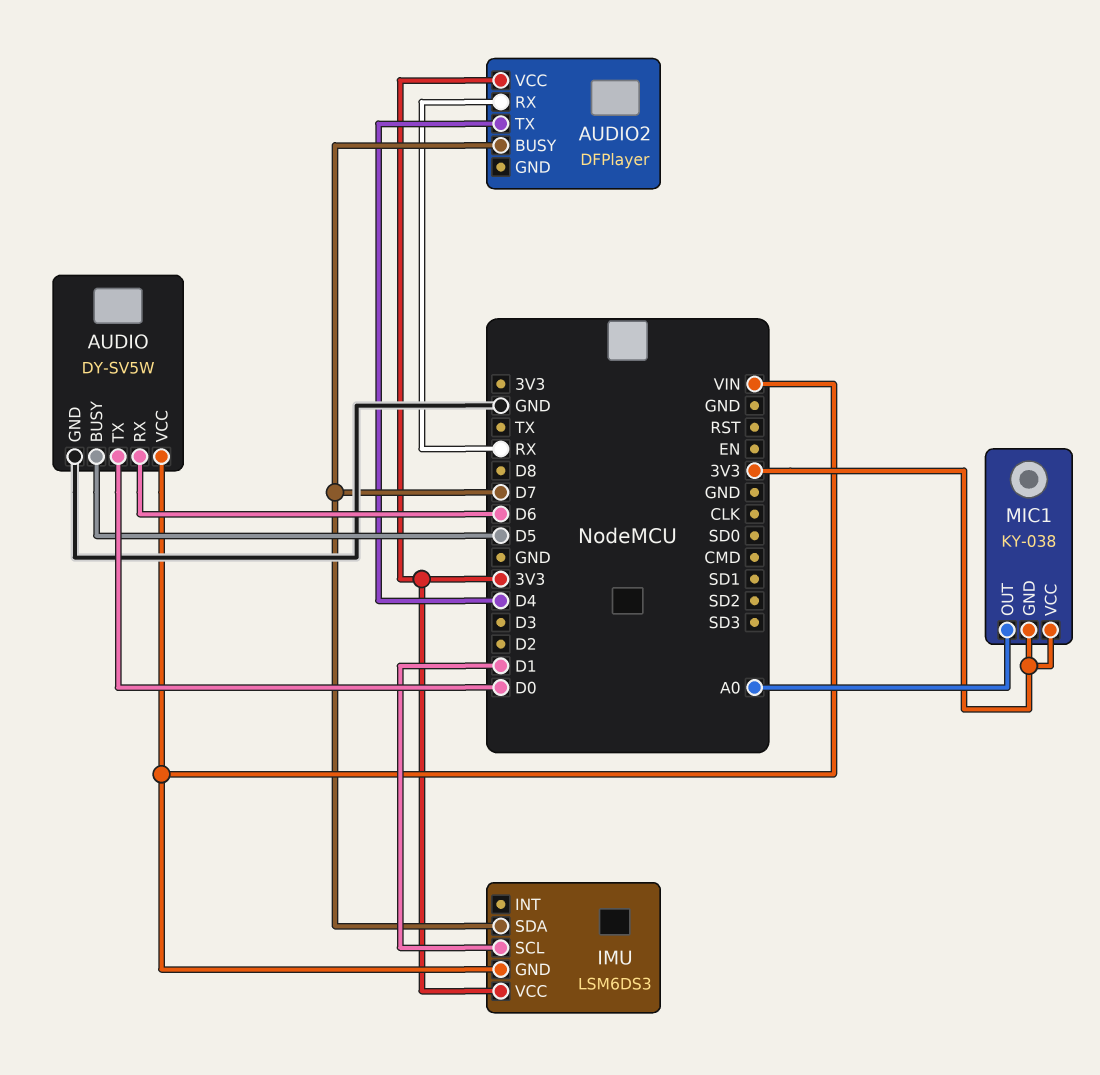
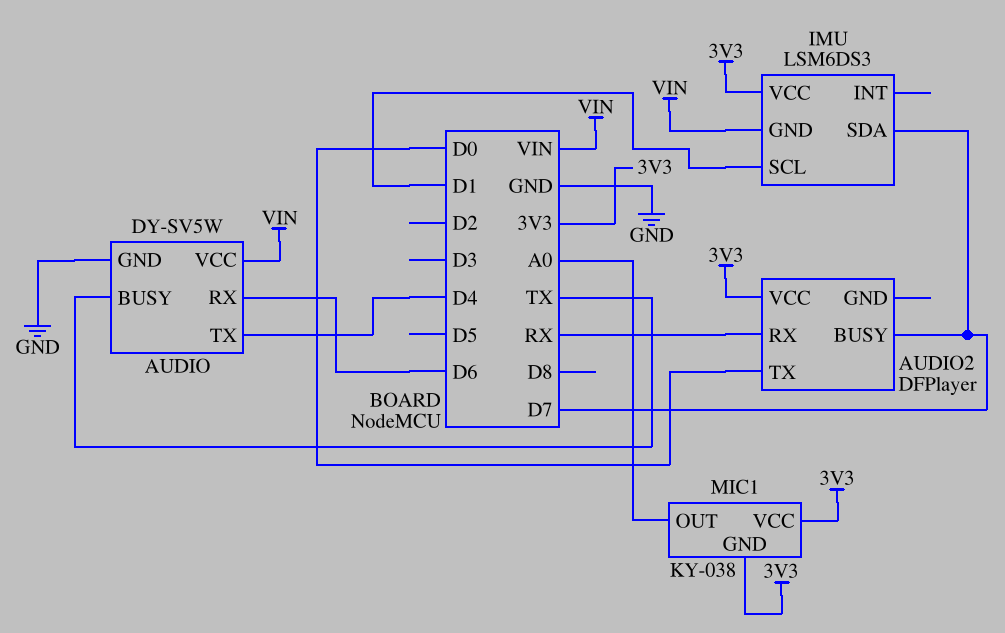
AUDIO pin BUSY: D5 -> TX
AUDIO pin TX: D0 -> D4
AUDIO2 pin TX: D4 -> D0

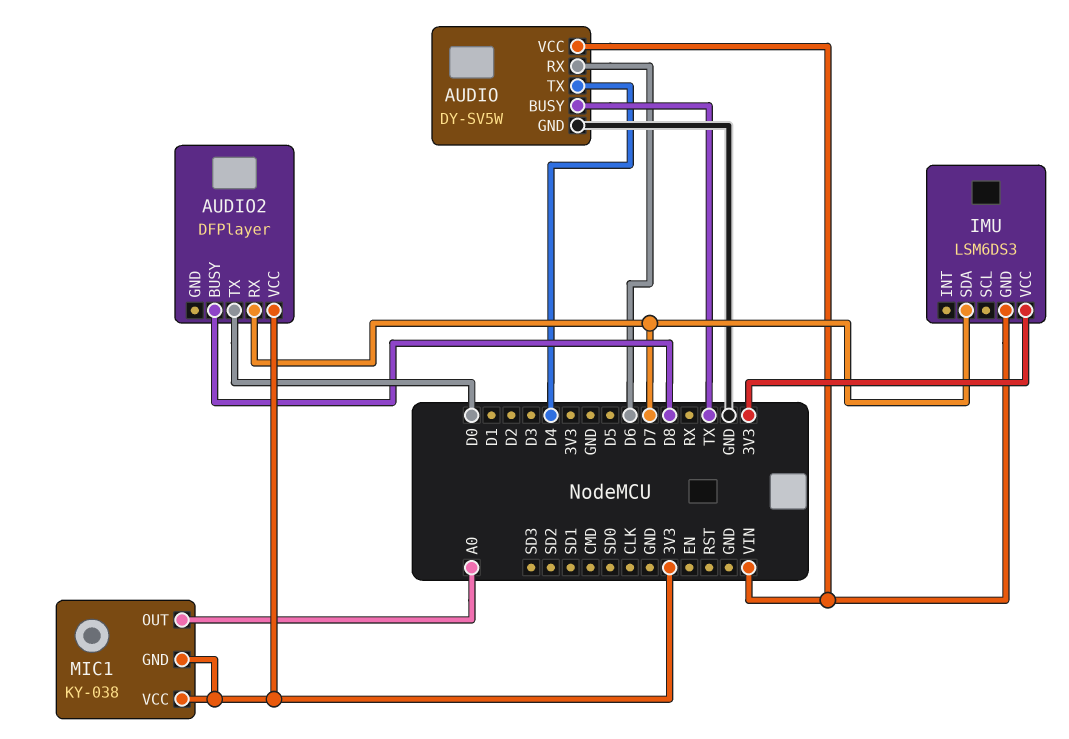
AUDIO2 pin BUSY: D7 -> D8
AUDIO2 pin RX: RX -> D7
IMU pin SCL: D1 -> none

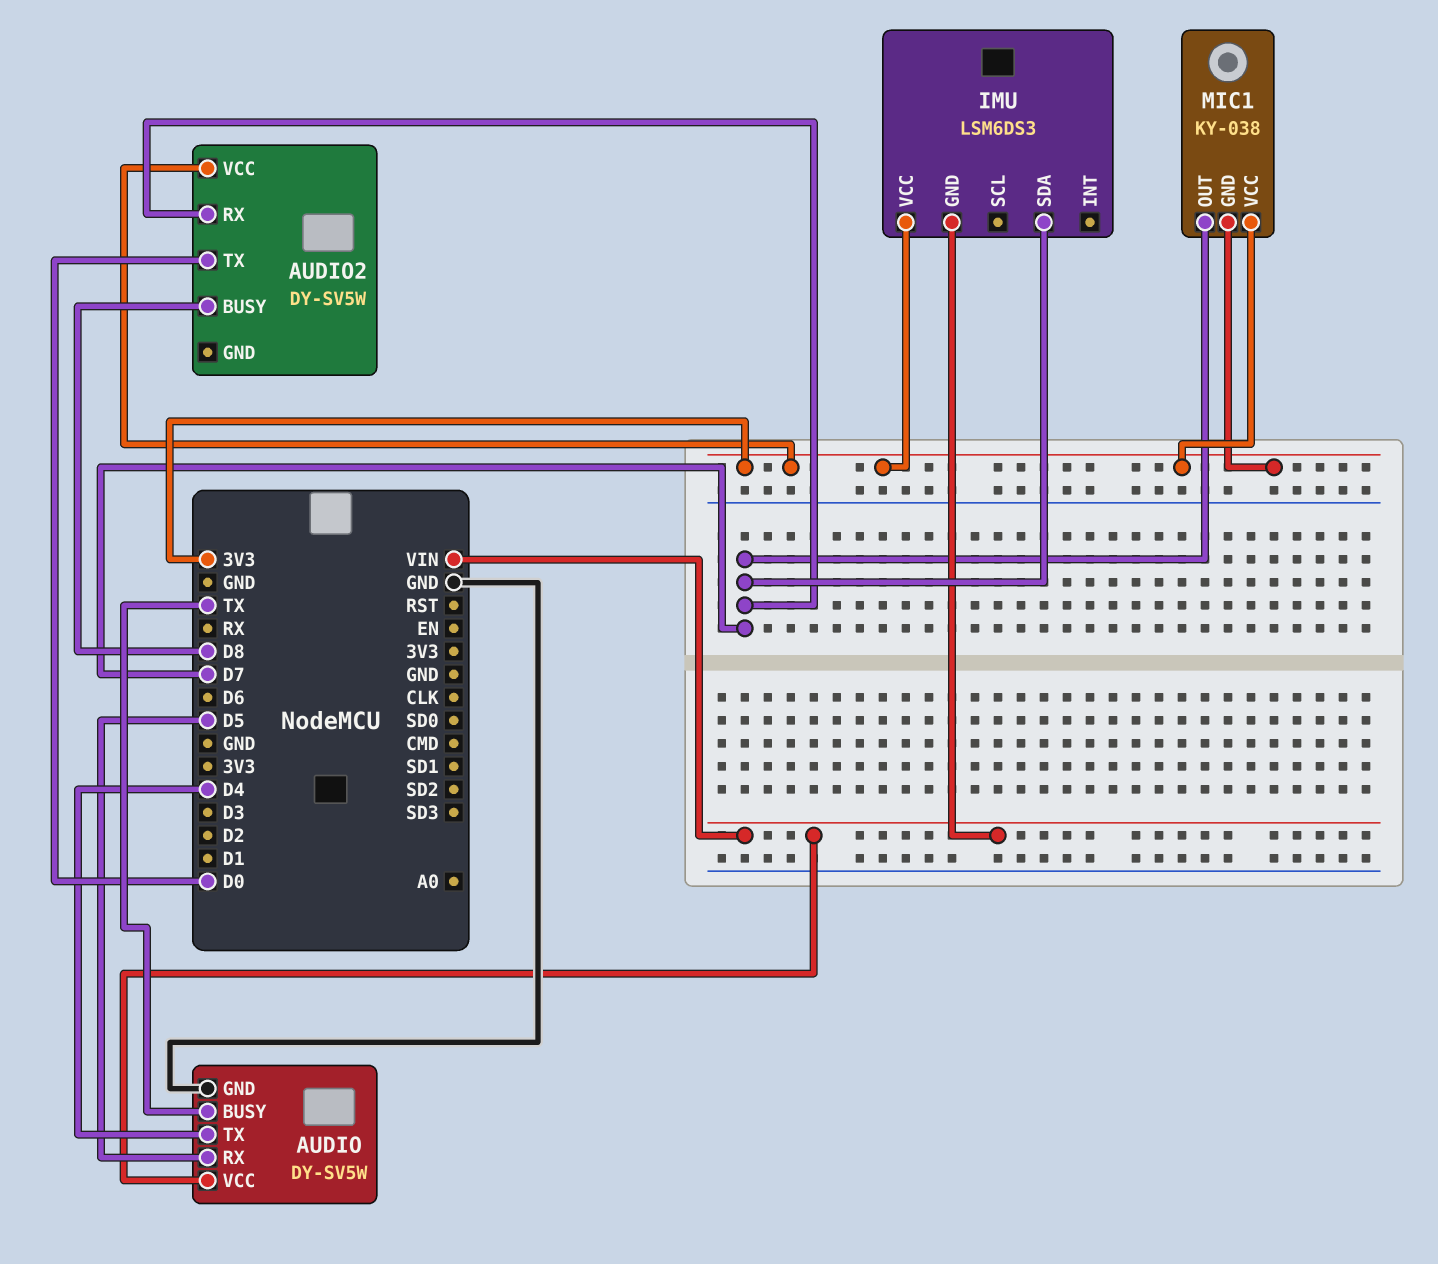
AUDIO pin RX: D6 -> D5
AUDIO2: DFPlayer -> DY-SV5W
MIC1 pin OUT: A0 -> D7

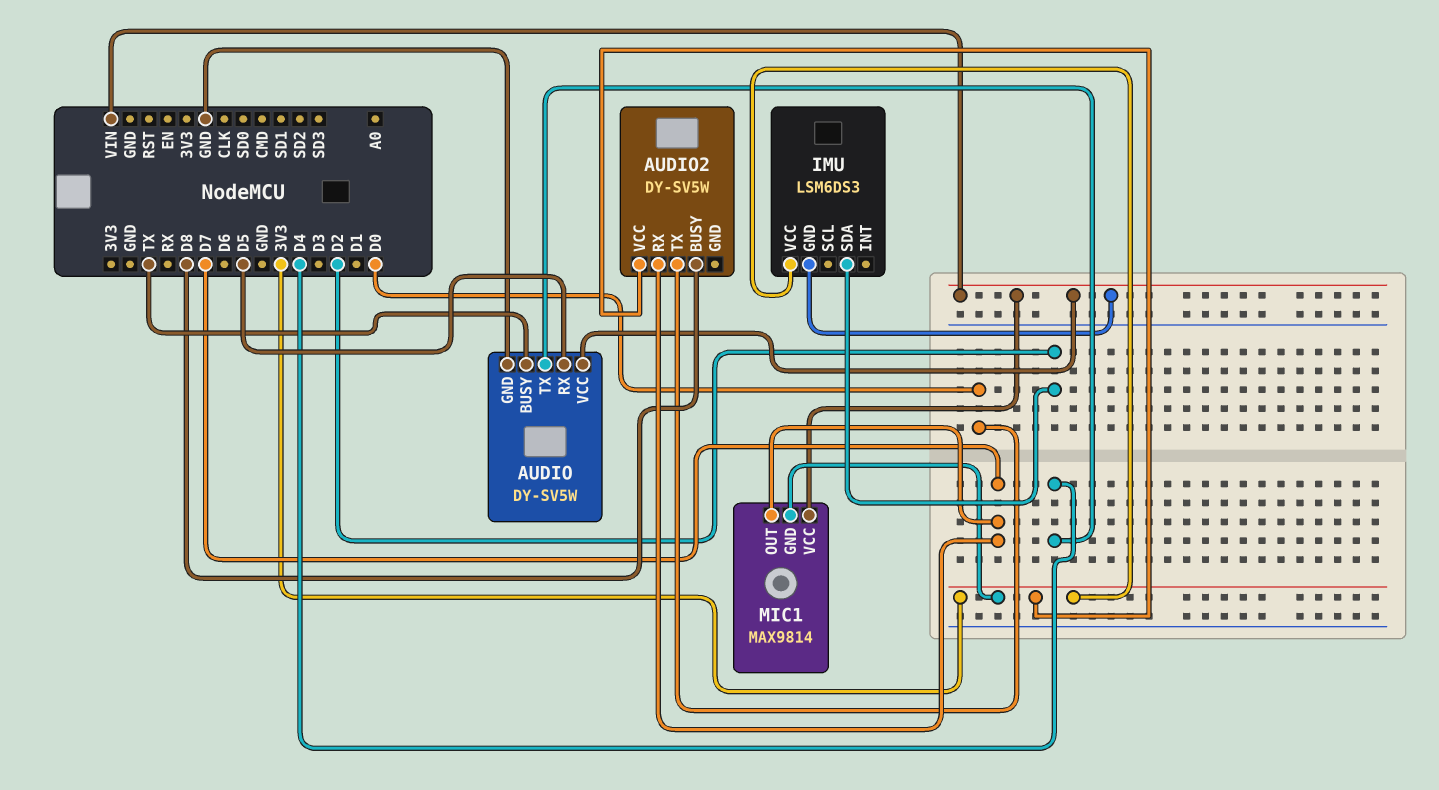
IMU pin SDA: D7 -> D2
MIC1: KY-038 -> MAX9814
MIC1 pin VCC: 3V3 -> VIN

